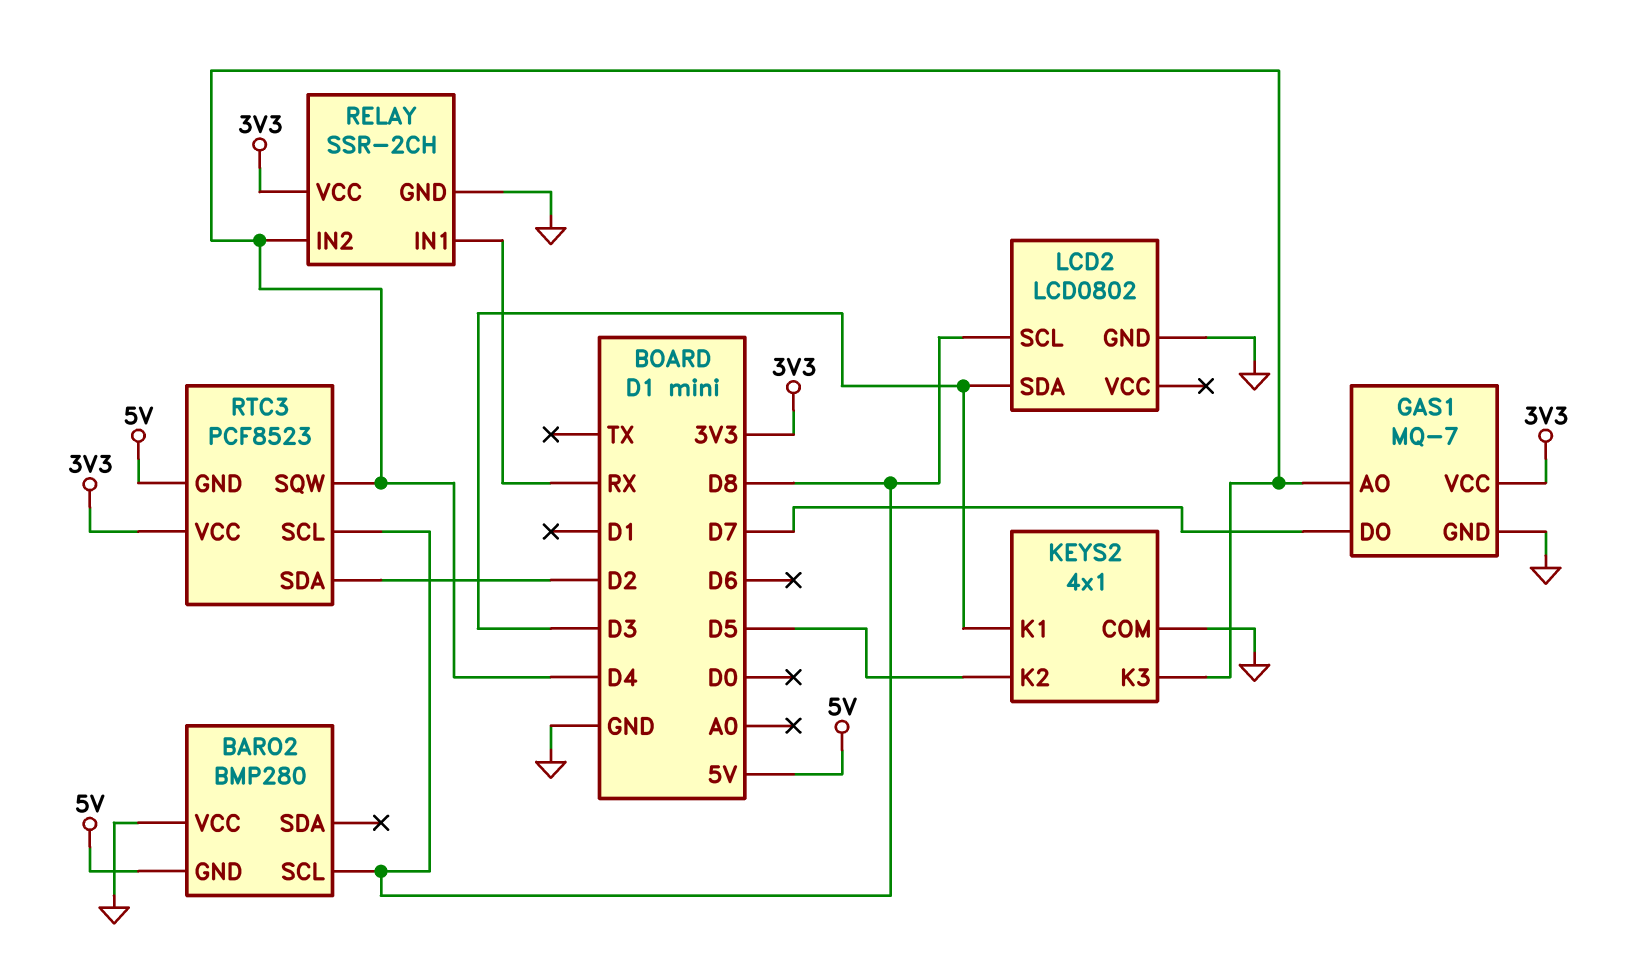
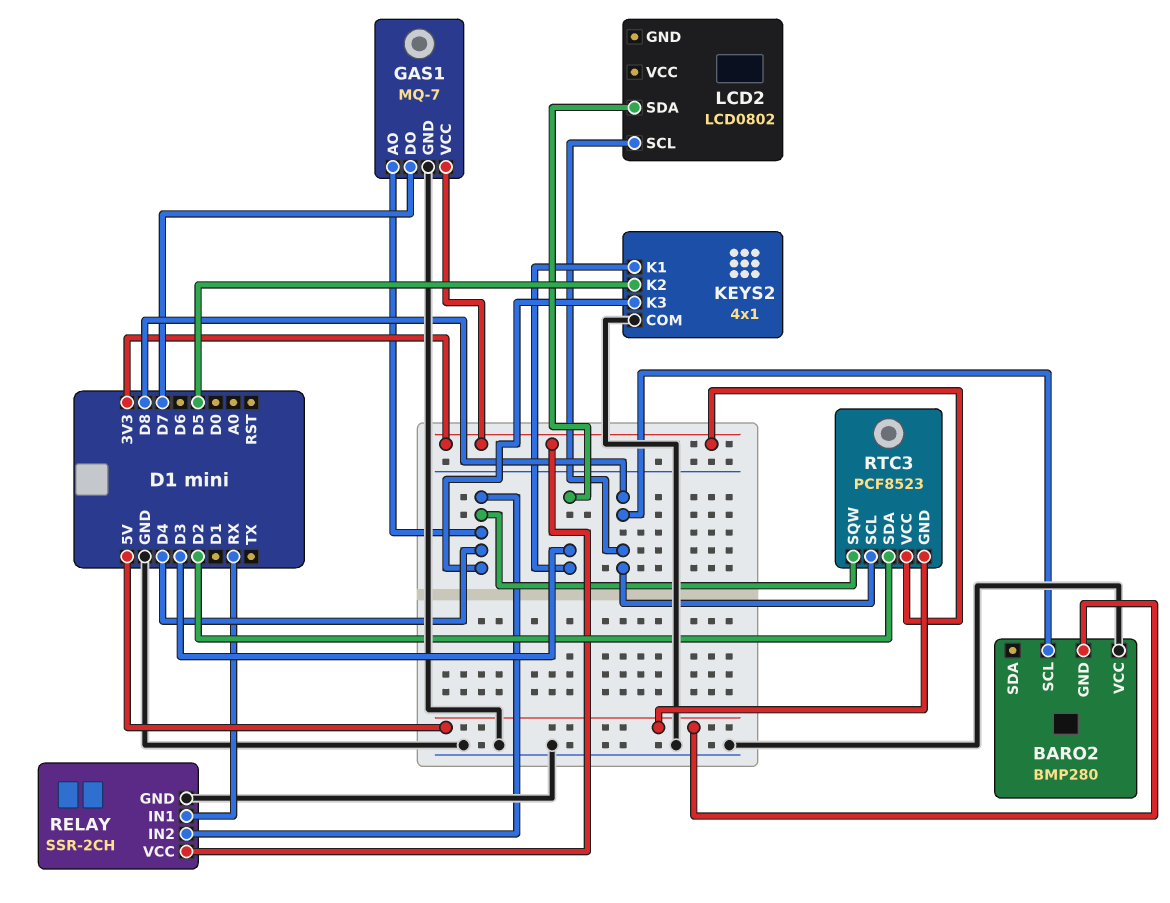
LCD2 pin GND: GND -> none

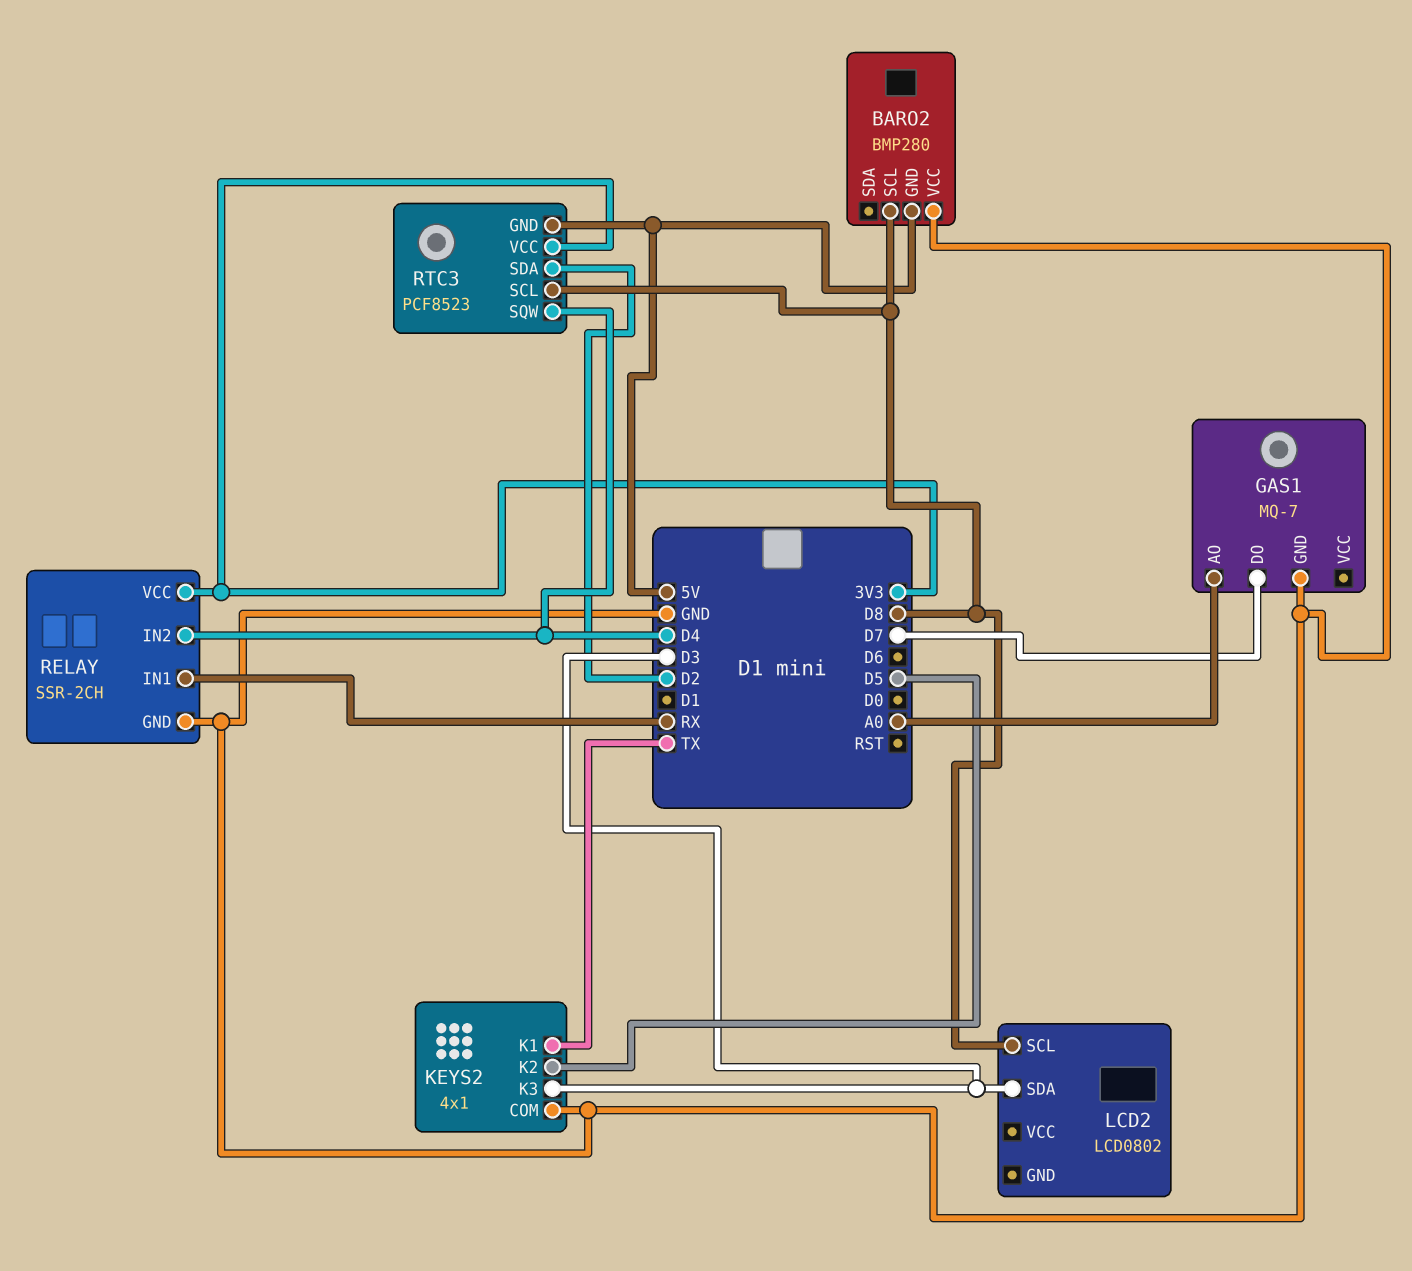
GAS1 pin AO: D4 -> A0
GAS1 pin VCC: 3V3 -> none
KEYS2 pin K1: D3 -> TX
KEYS2 pin K3: D4 -> D3

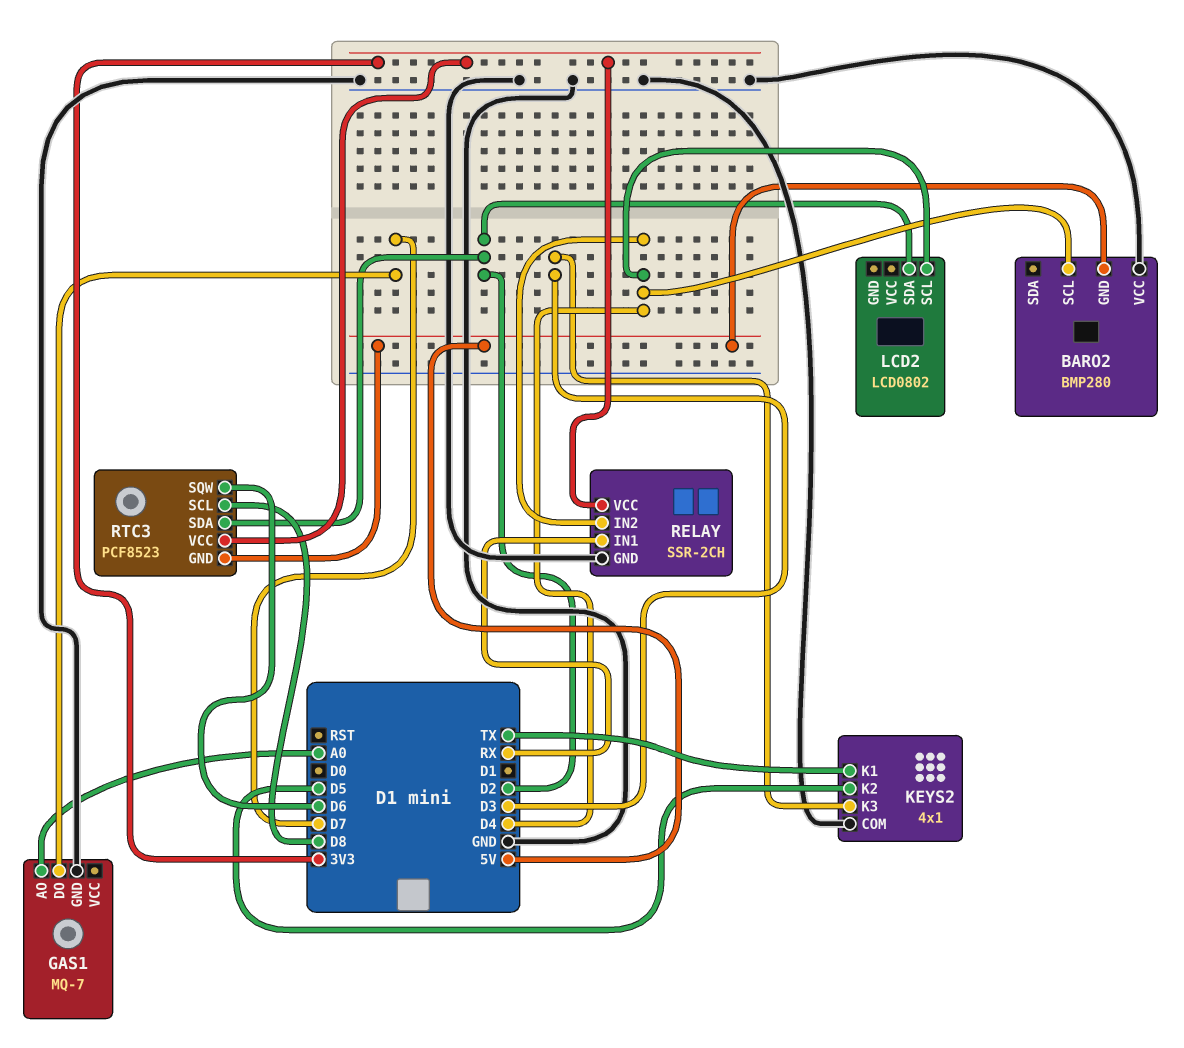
BARO2 pin SCL: D8 -> D4
LCD2 pin SCL: D8 -> D4
LCD2 pin SDA: D3 -> D2
RTC3 pin SQW: D4 -> D6

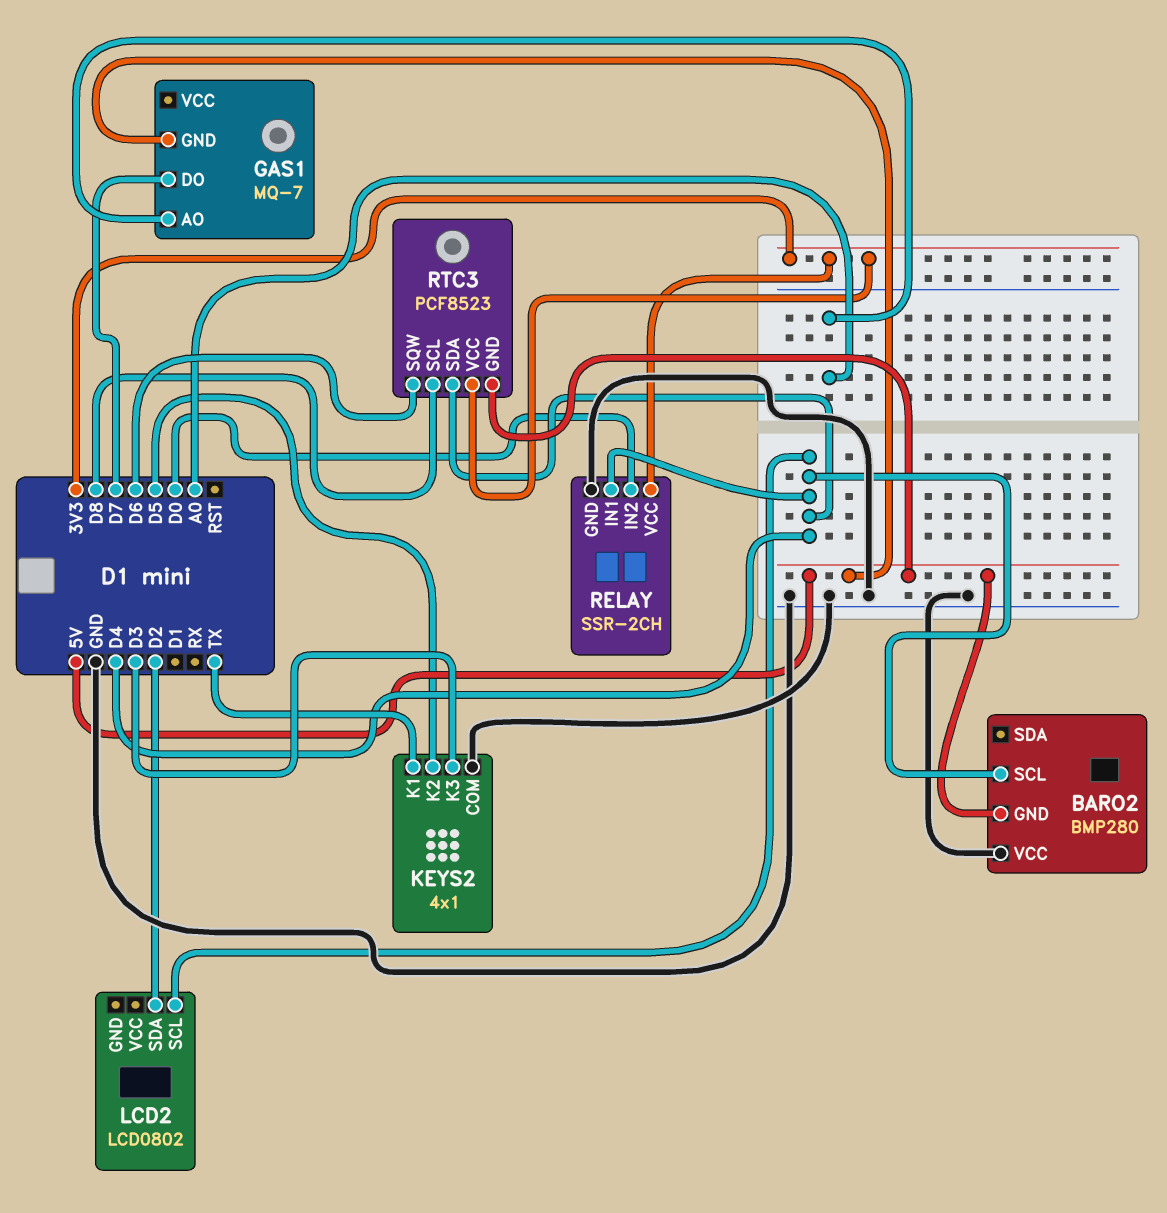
GAS1 pin GND: GND -> 5V
RELAY pin IN1: RX -> D4
RELAY pin IN2: D4 -> D0
RTC3 pin SDA: D2 -> D4

